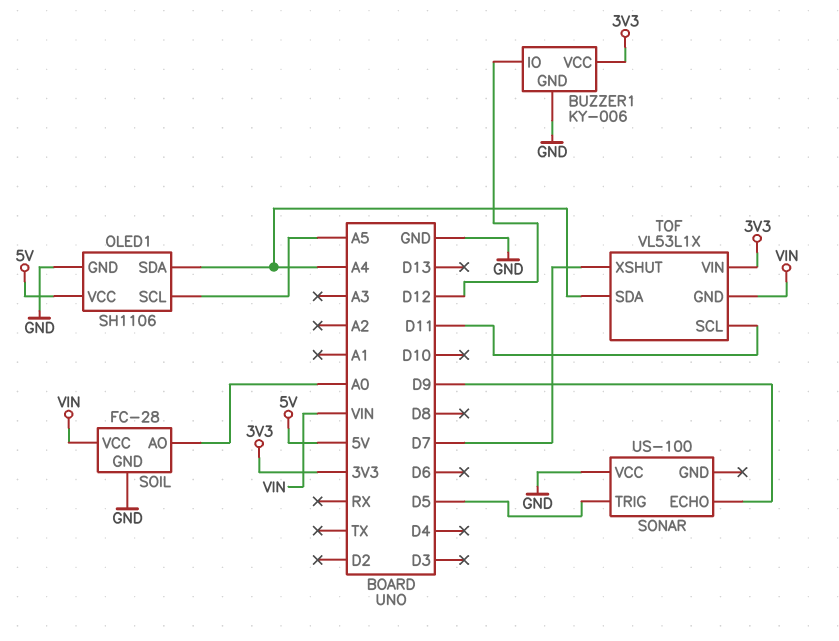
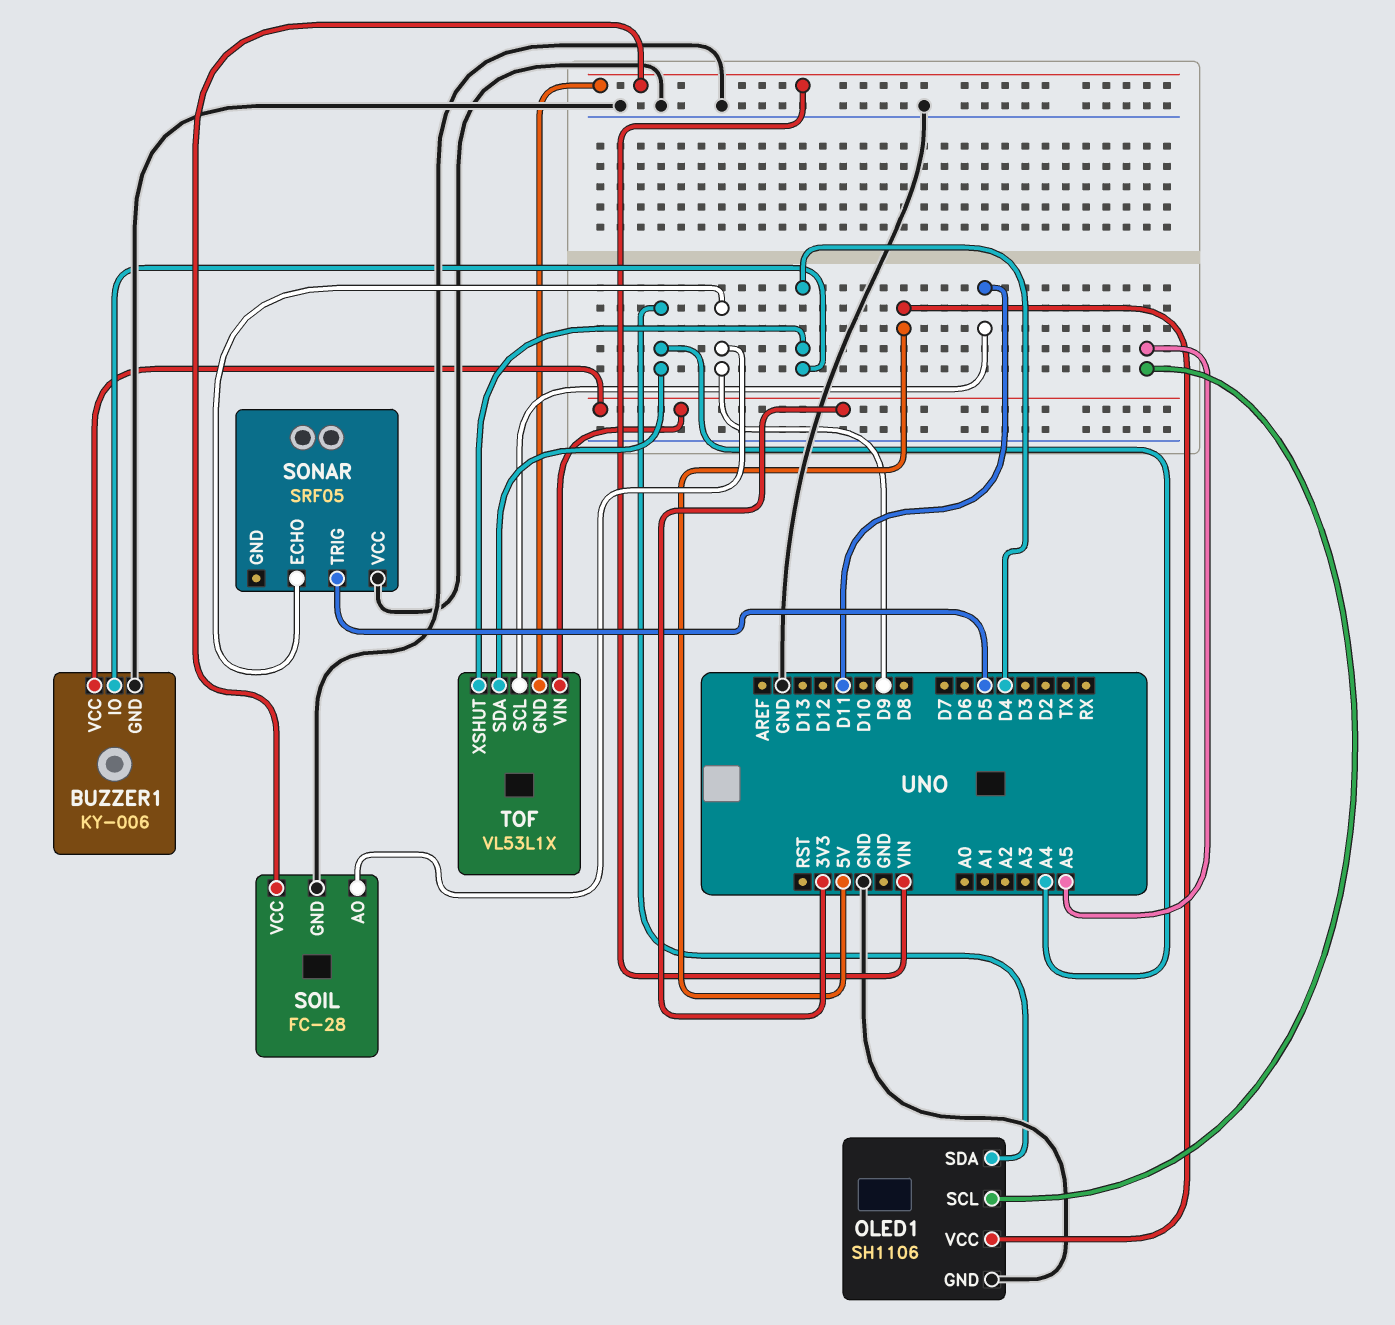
BUZZER1 pin IO: D12 -> D4
SOIL pin AO: A0 -> D9
SONAR: US-100 -> SRF05
TOF pin XSHUT: D7 -> D4

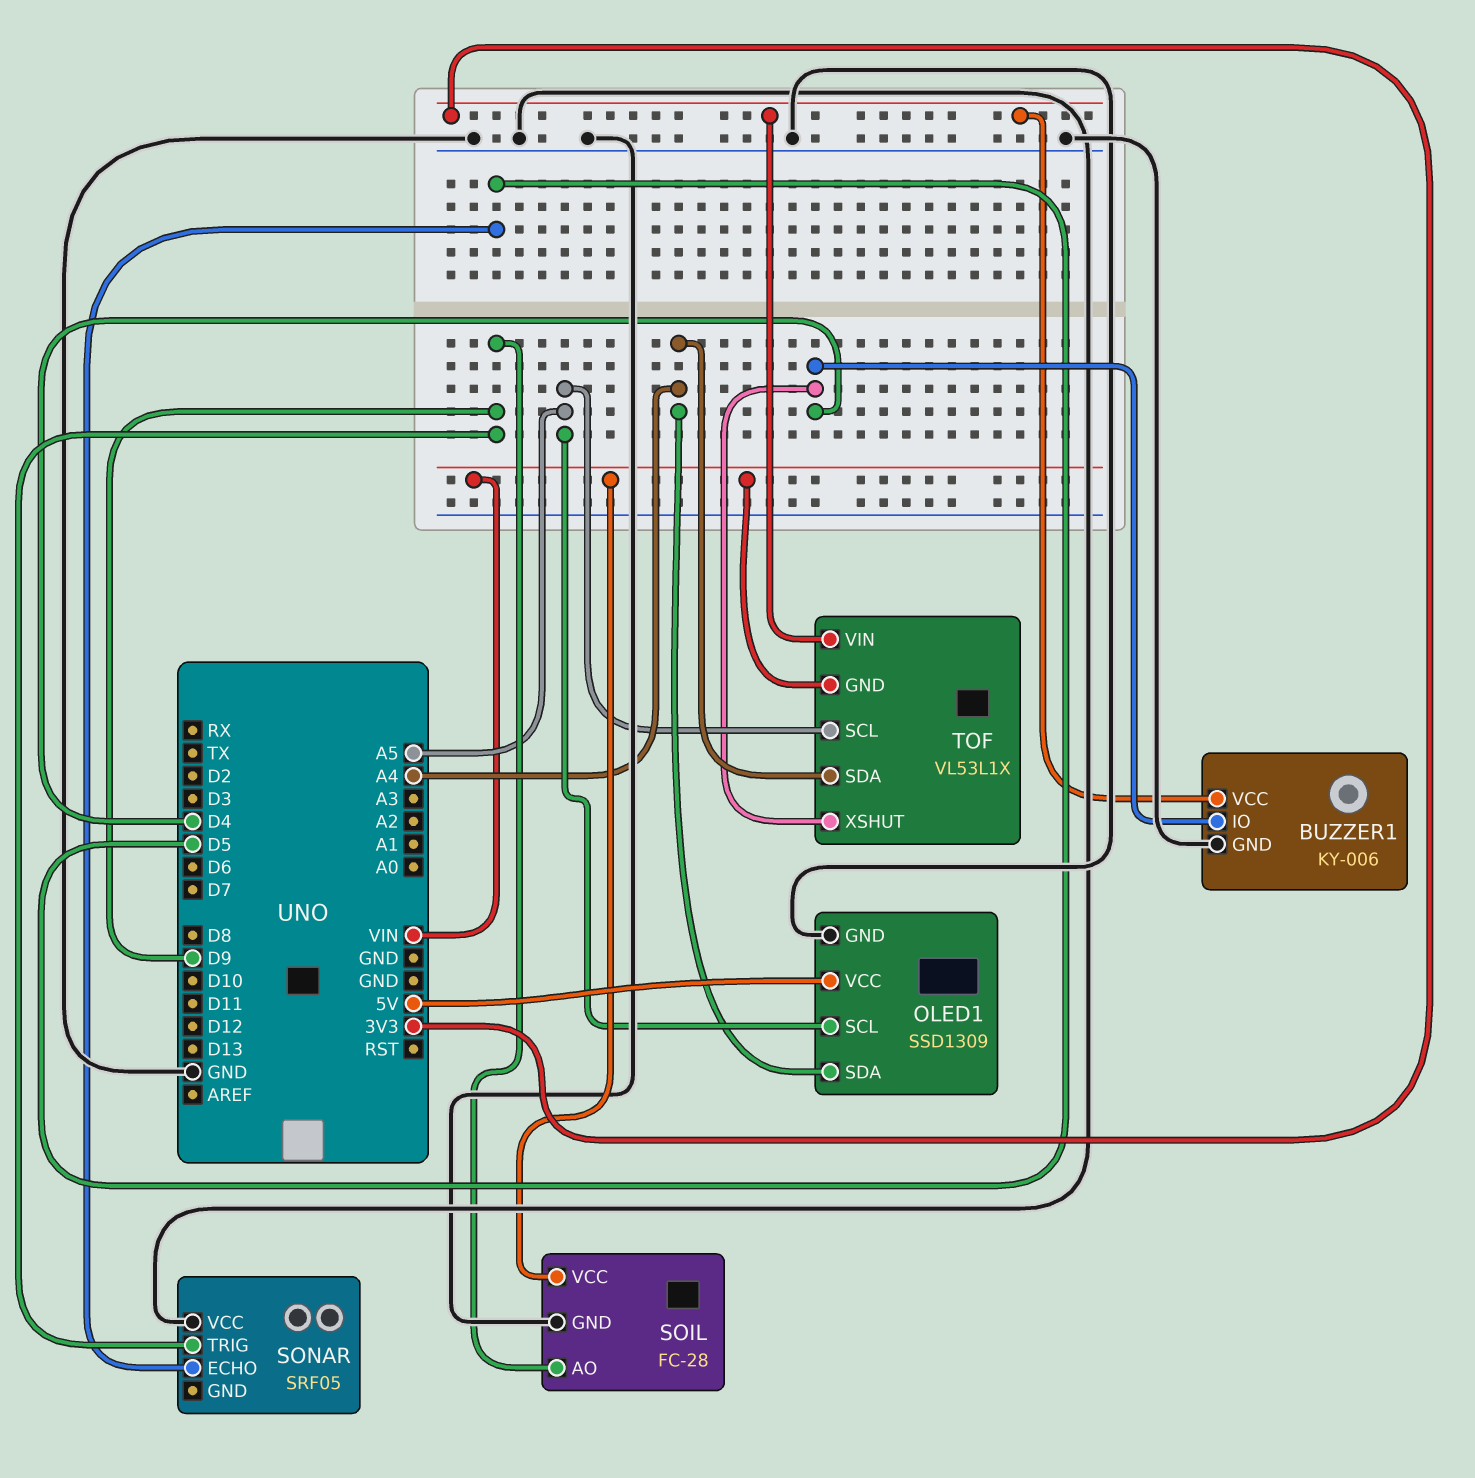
OLED1: SH1106 -> SSD1309
SONAR pin ECHO: D9 -> D5
SONAR pin TRIG: D5 -> D9
TOF pin SCL: D11 -> A5

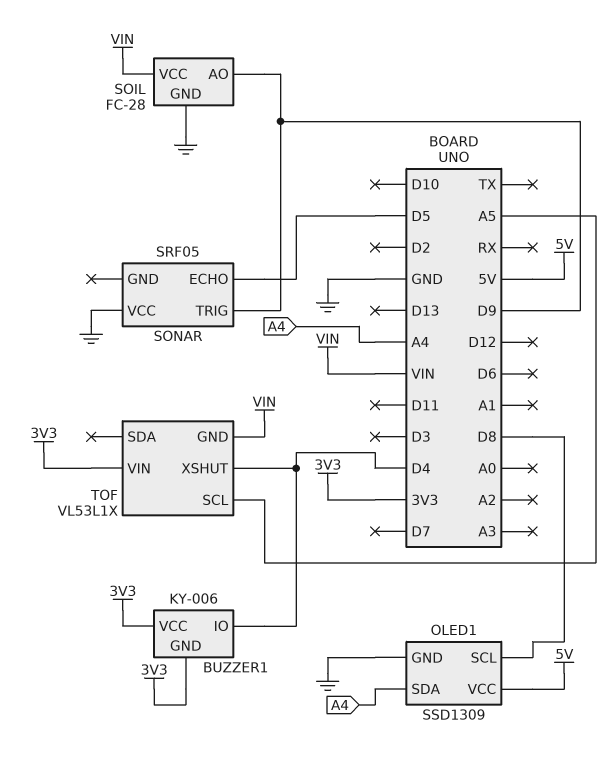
BUZZER1 pin GND: GND -> 3V3
OLED1 pin SCL: A5 -> D8
TOF pin SDA: A4 -> none

